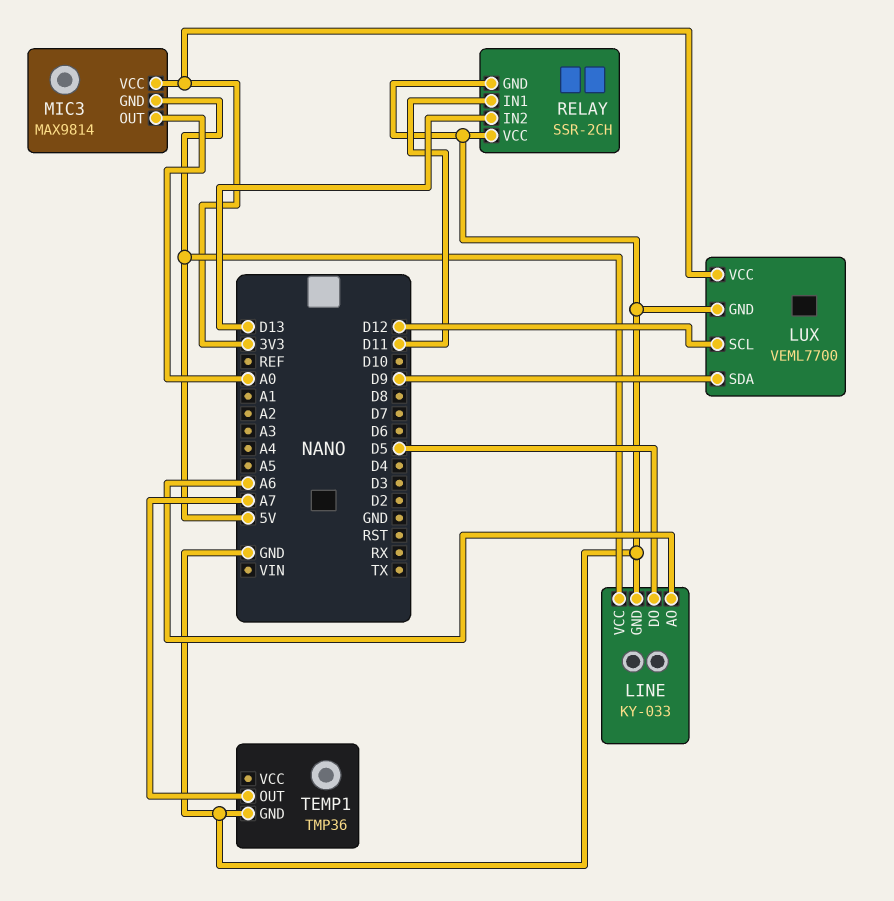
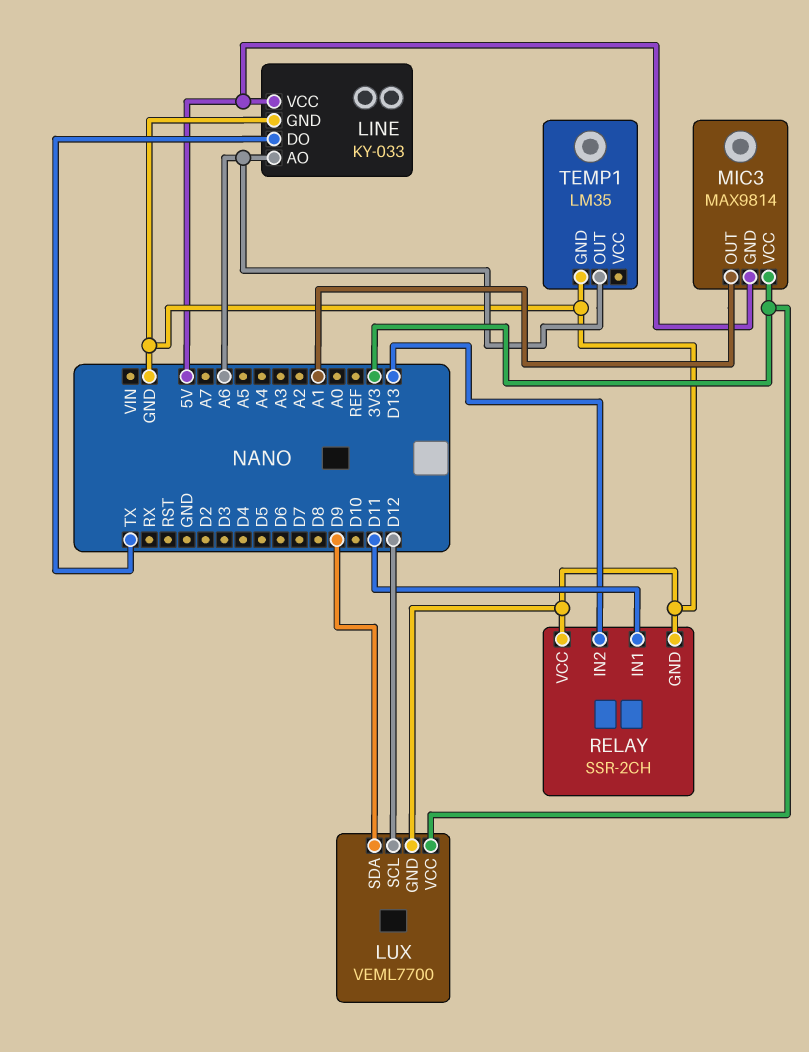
LINE pin DO: D5 -> TX
MIC3 pin OUT: A0 -> A1
TEMP1: TMP36 -> LM35
TEMP1 pin OUT: A7 -> A6

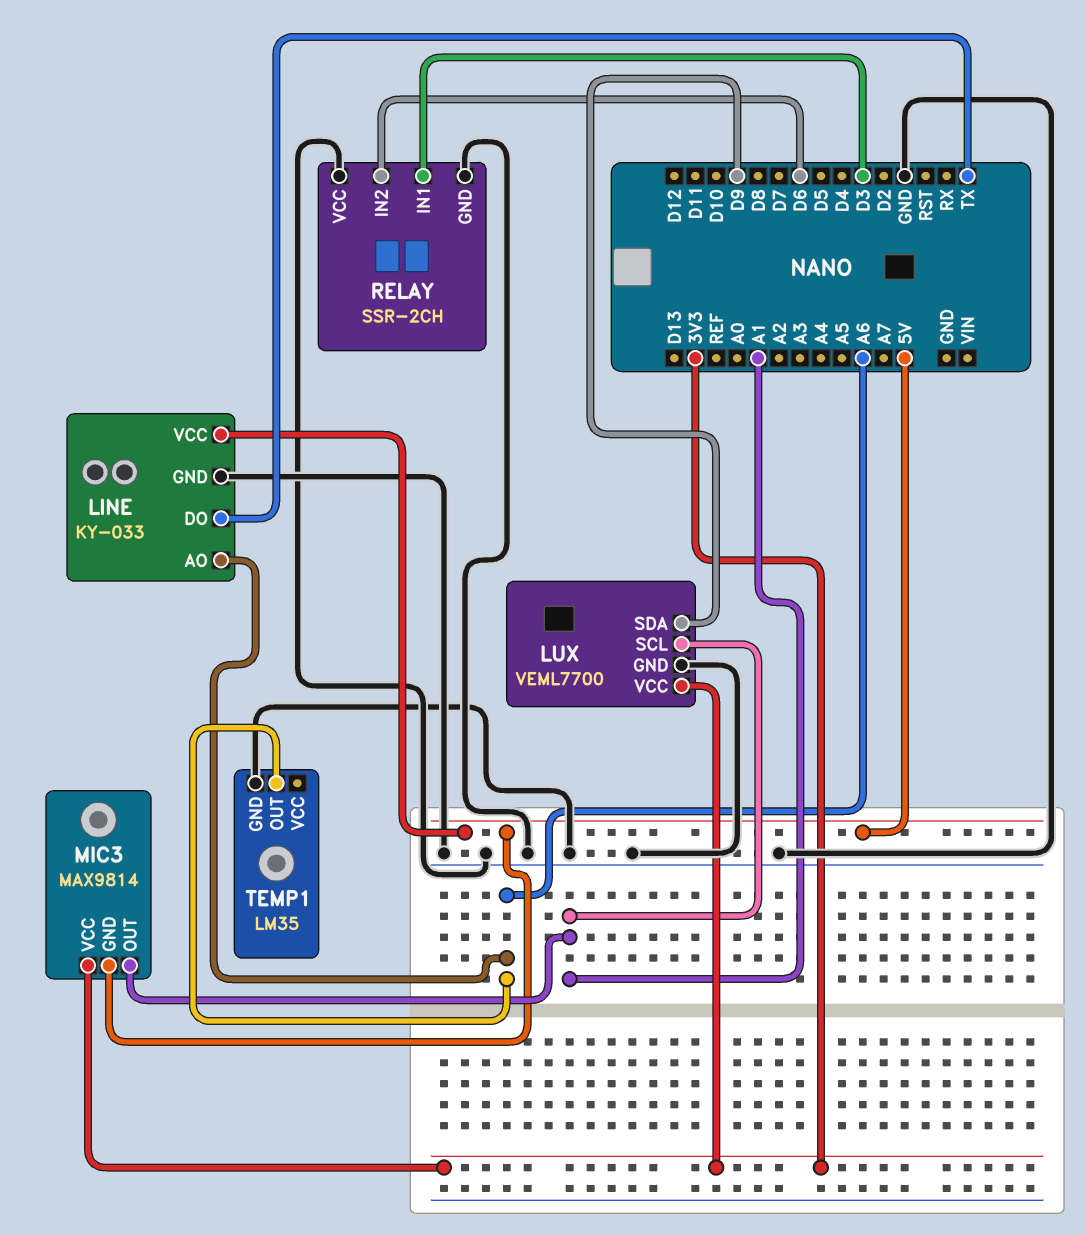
LUX pin SCL: D12 -> A1
RELAY pin IN1: D11 -> D3
RELAY pin IN2: D13 -> D6

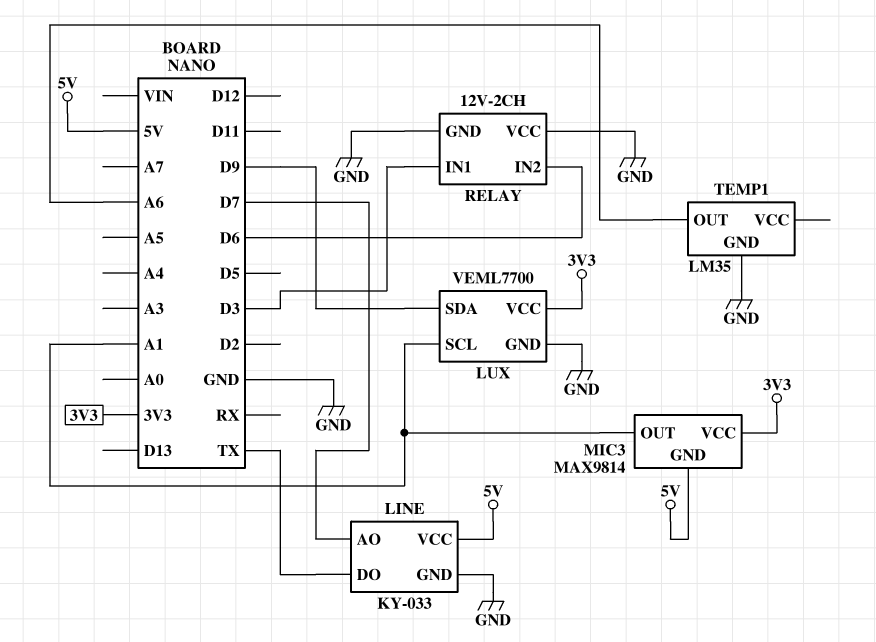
LINE pin AO: A6 -> D7
RELAY: SSR-2CH -> 12V-2CH

